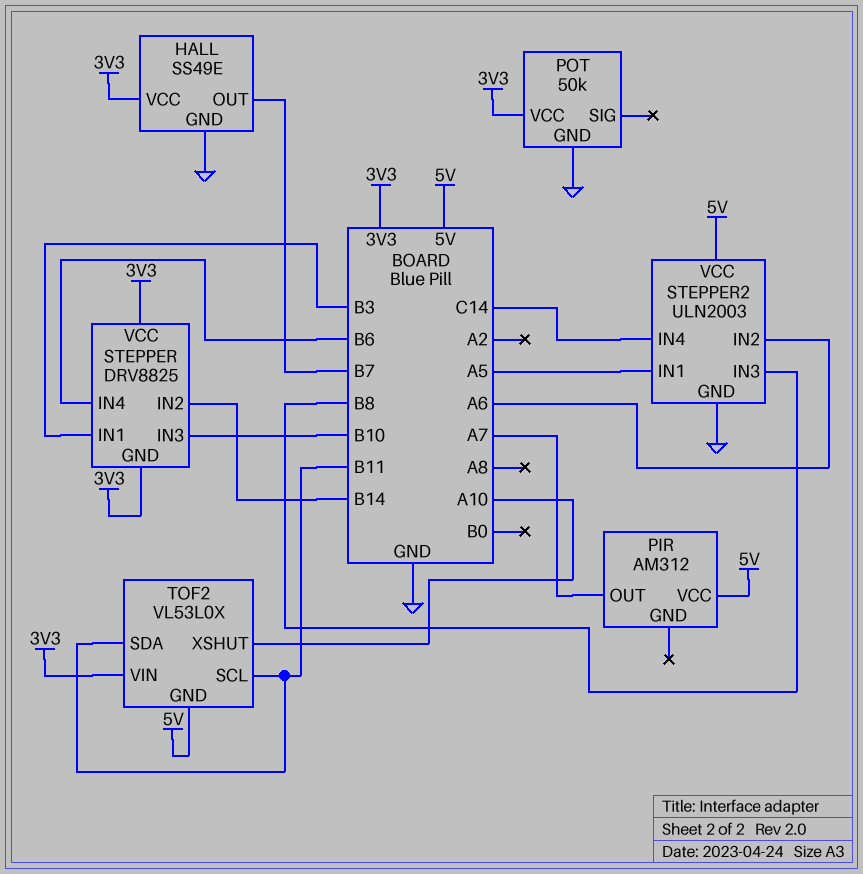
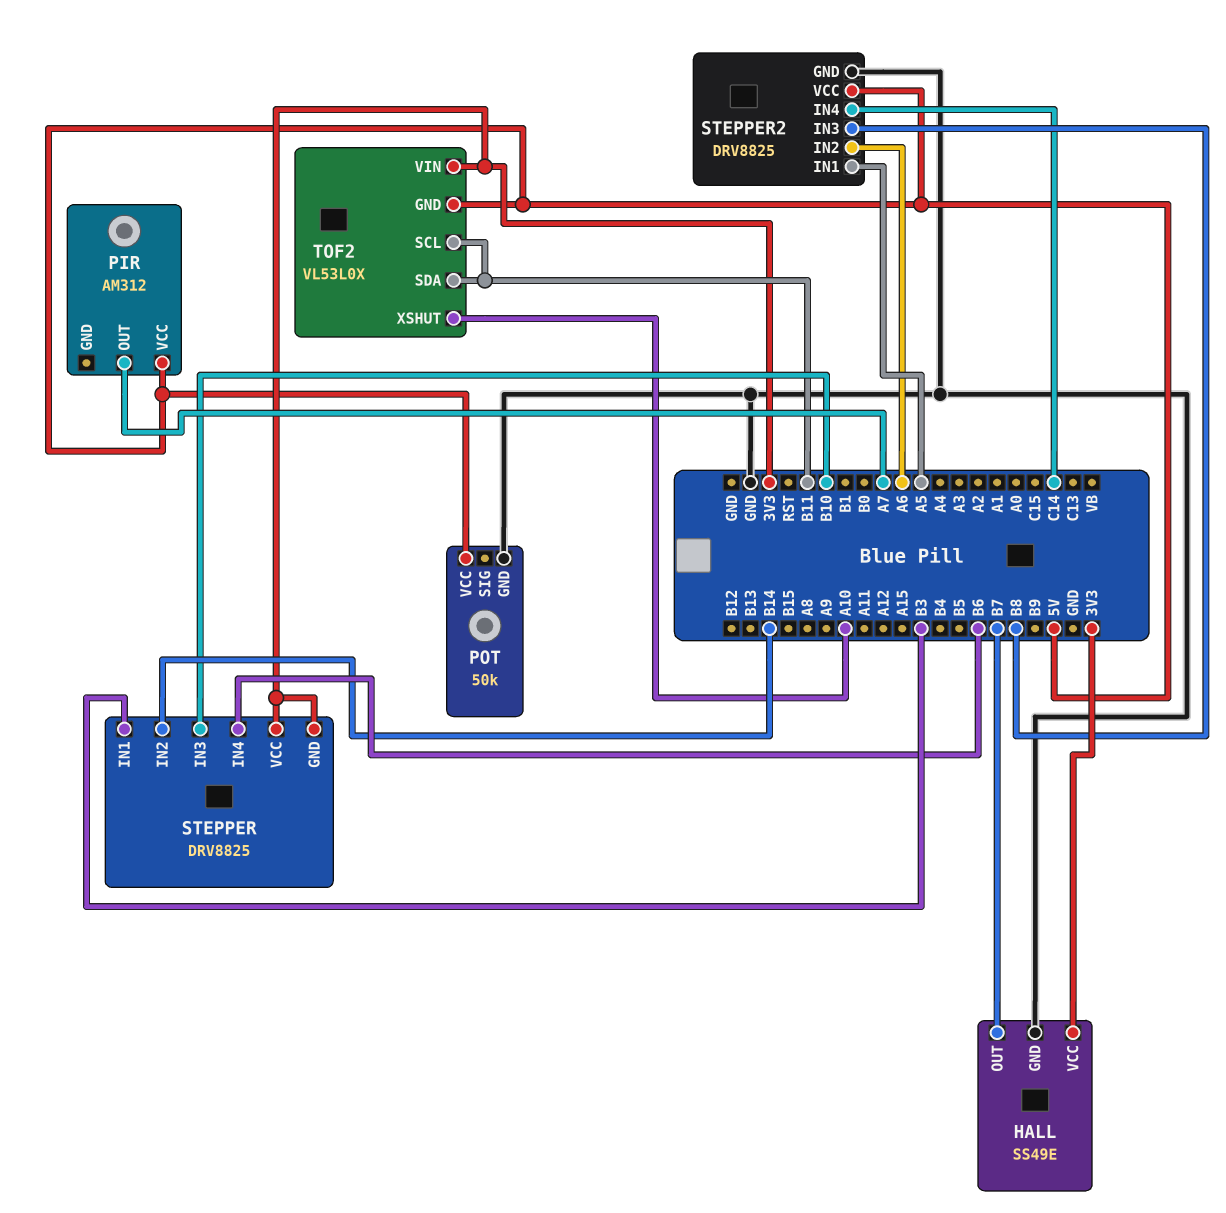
POT pin VCC: 3V3 -> 5V
STEPPER2: ULN2003 -> DRV8825

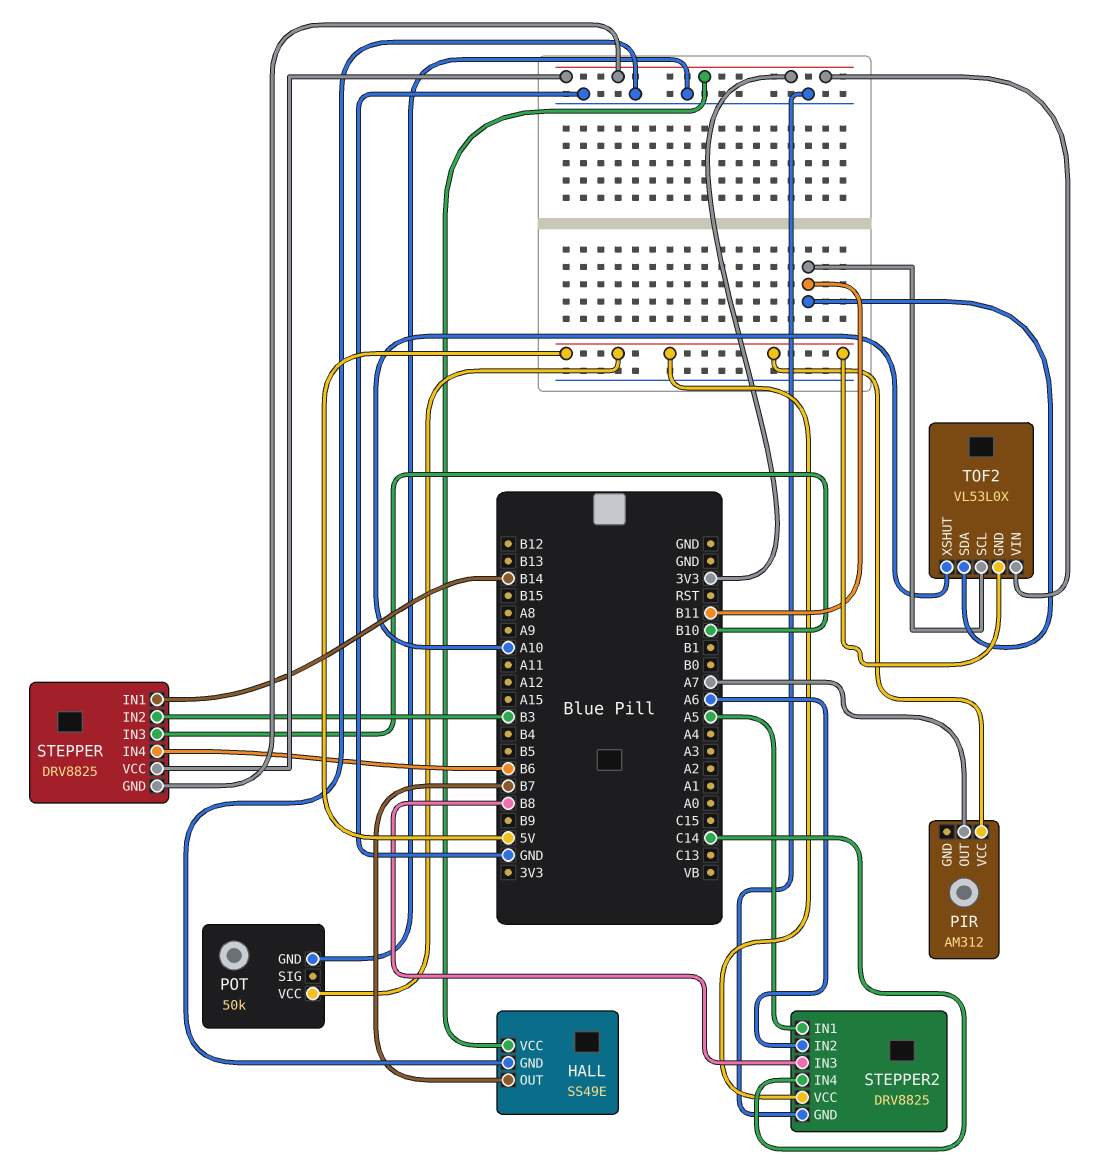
STEPPER pin IN1: B3 -> B14
STEPPER pin IN2: B14 -> B3

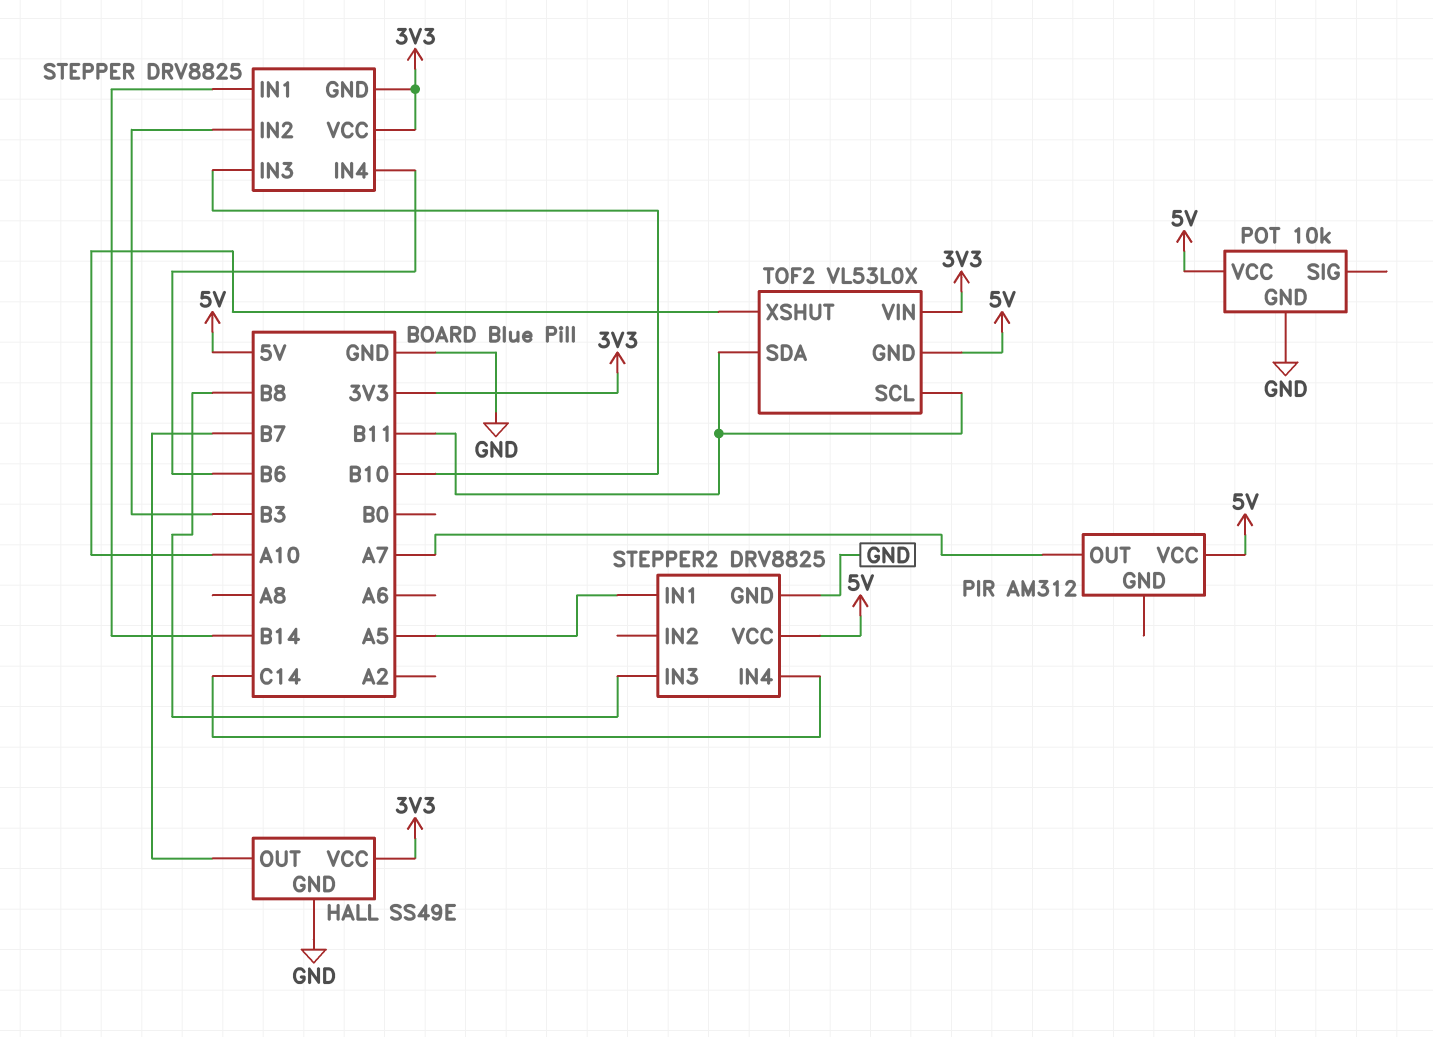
POT: 50k -> 10k
STEPPER2 pin IN2: A6 -> none

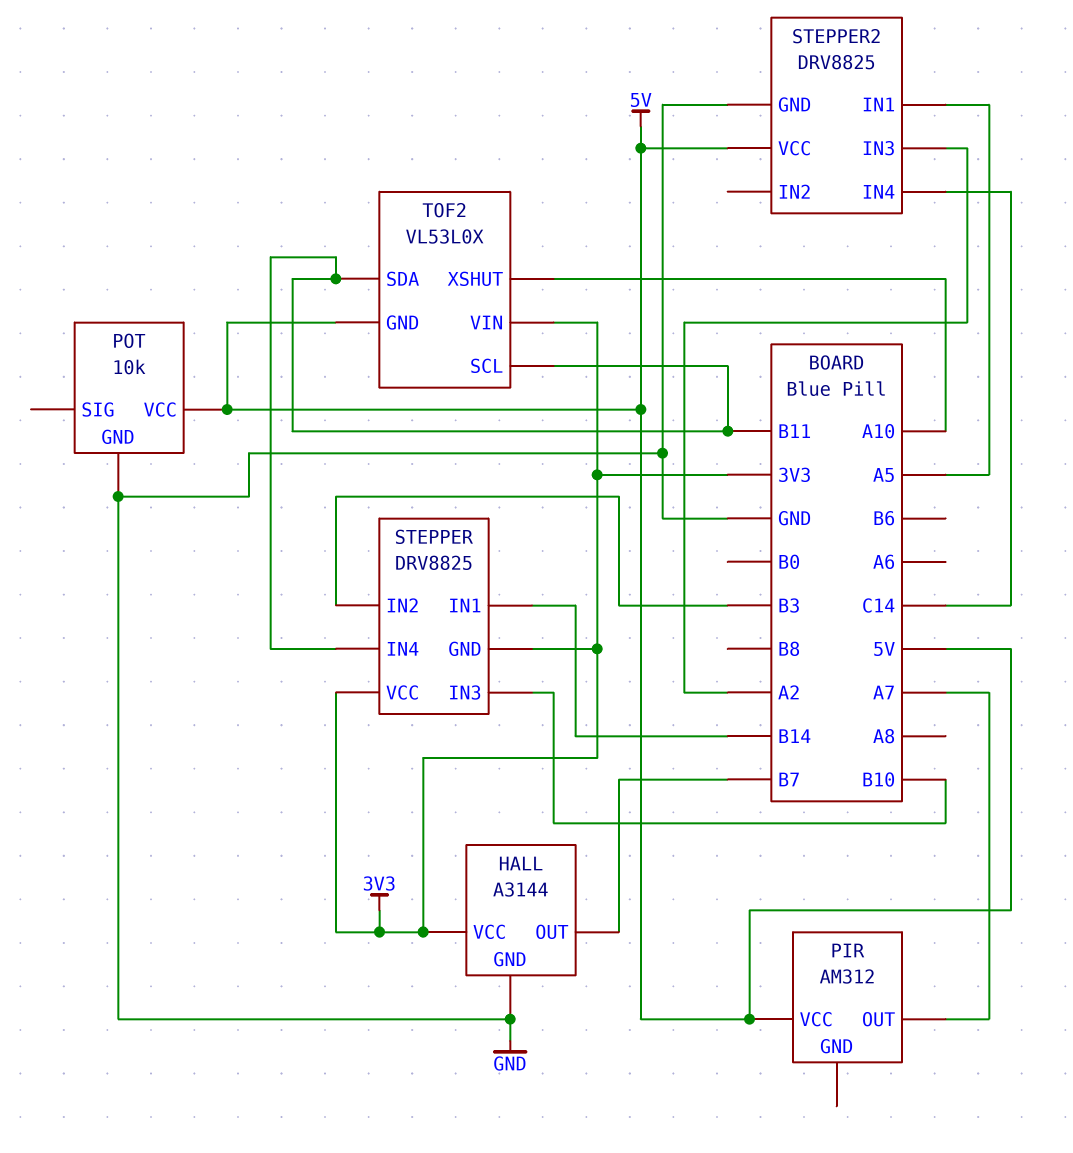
HALL: SS49E -> A3144
STEPPER pin IN4: B6 -> B11
STEPPER2 pin IN3: B8 -> A2

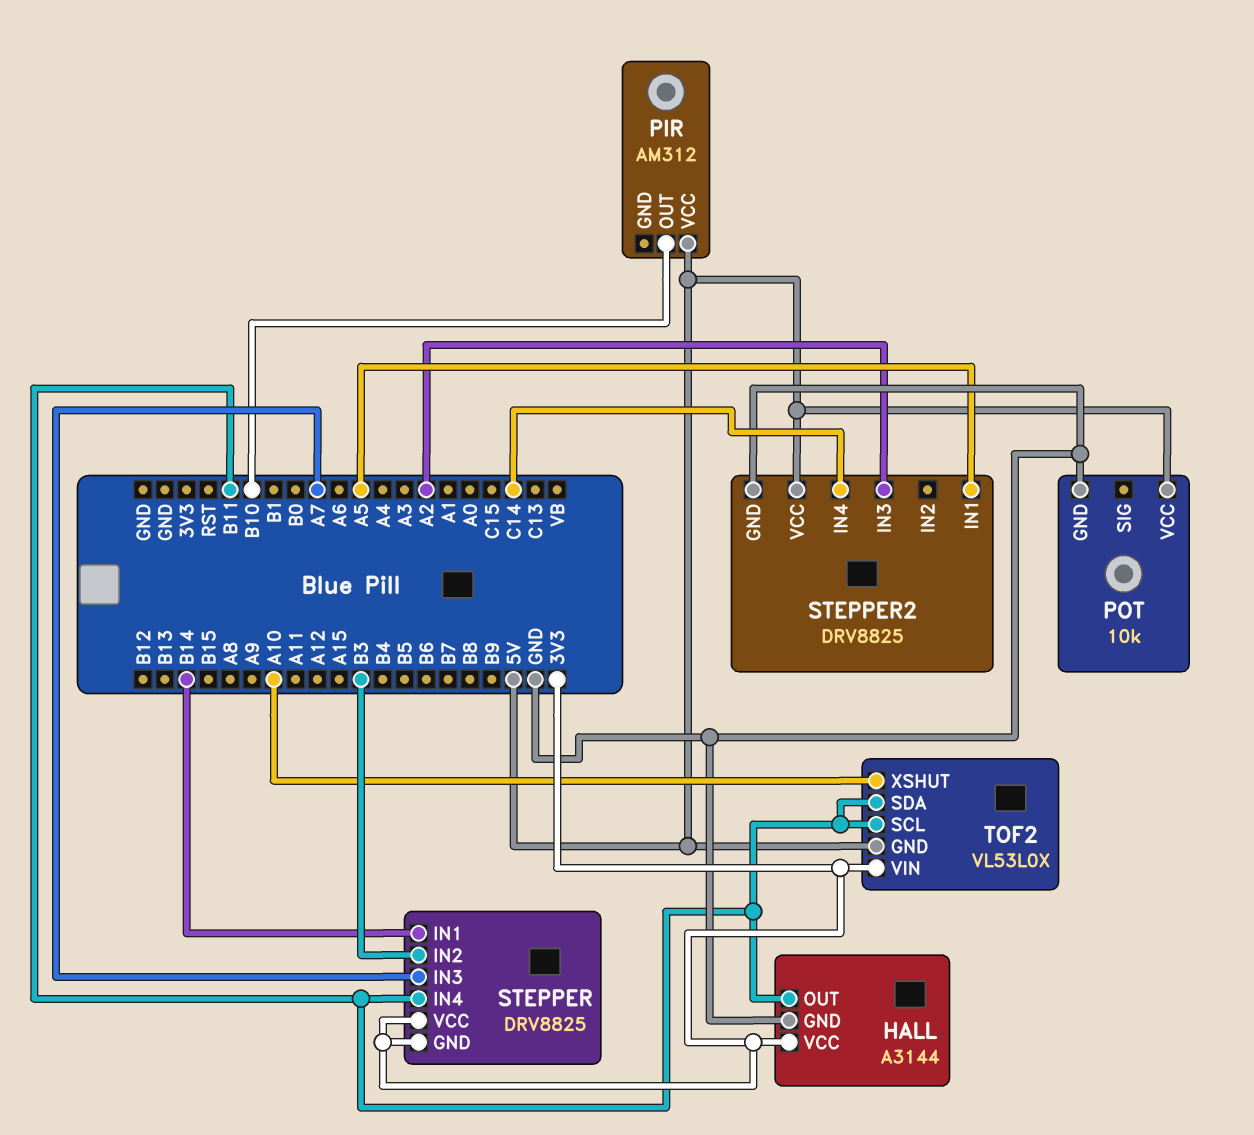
HALL pin OUT: B7 -> B11
PIR pin OUT: A7 -> B10
STEPPER pin IN3: B10 -> A7

